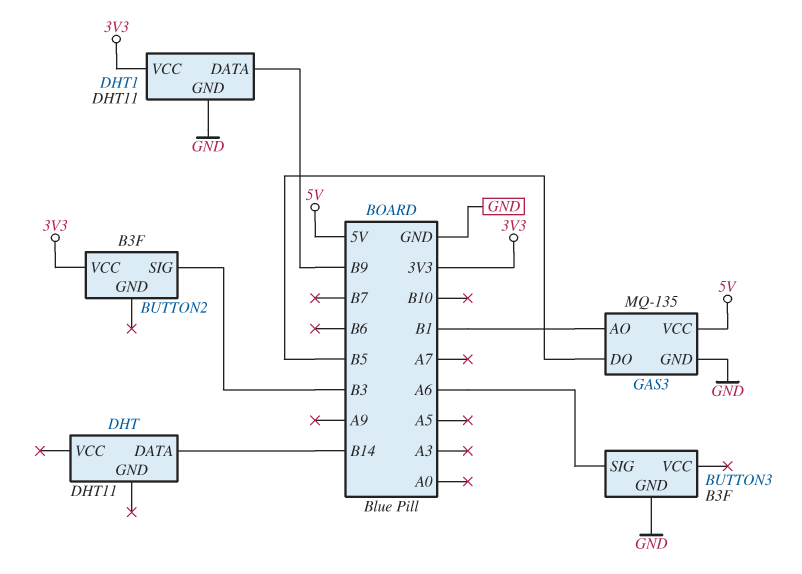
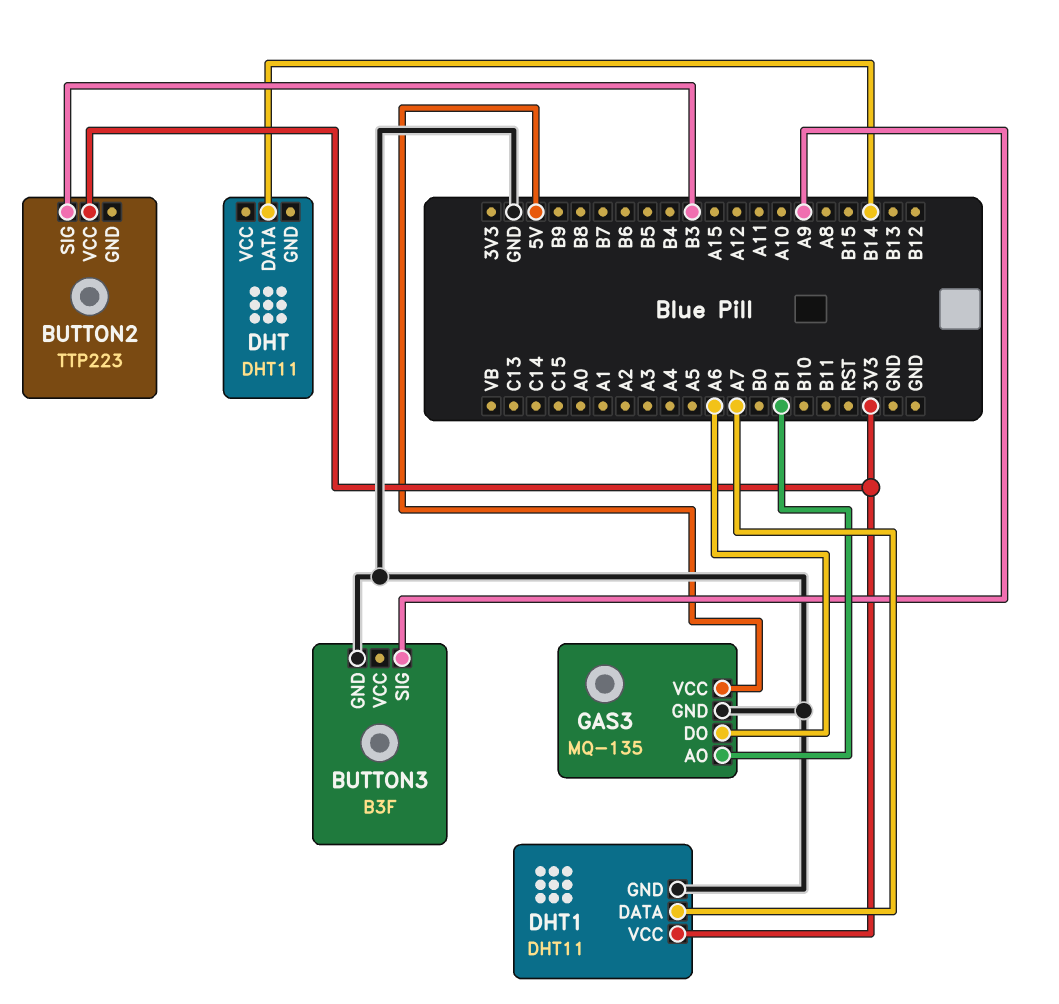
BUTTON2: B3F -> TTP223
BUTTON3 pin SIG: A6 -> A9
DHT1 pin DATA: B9 -> A7
GAS3 pin DO: B5 -> A6

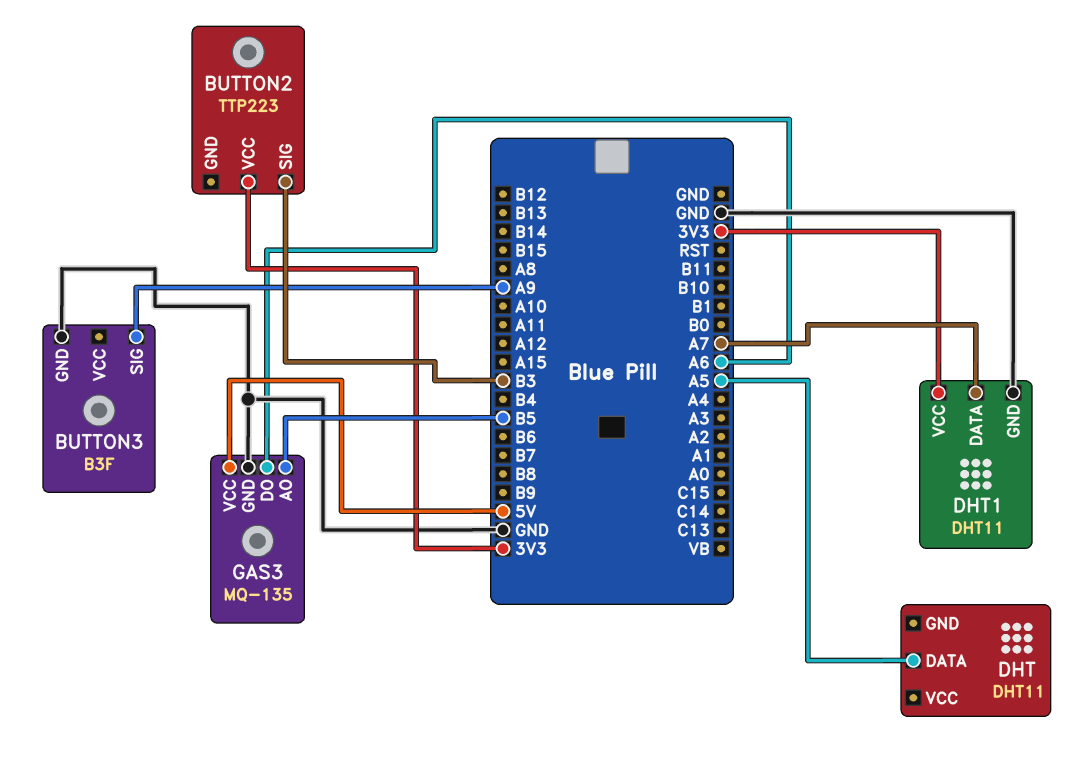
DHT pin DATA: B14 -> A5
GAS3 pin AO: B1 -> B5

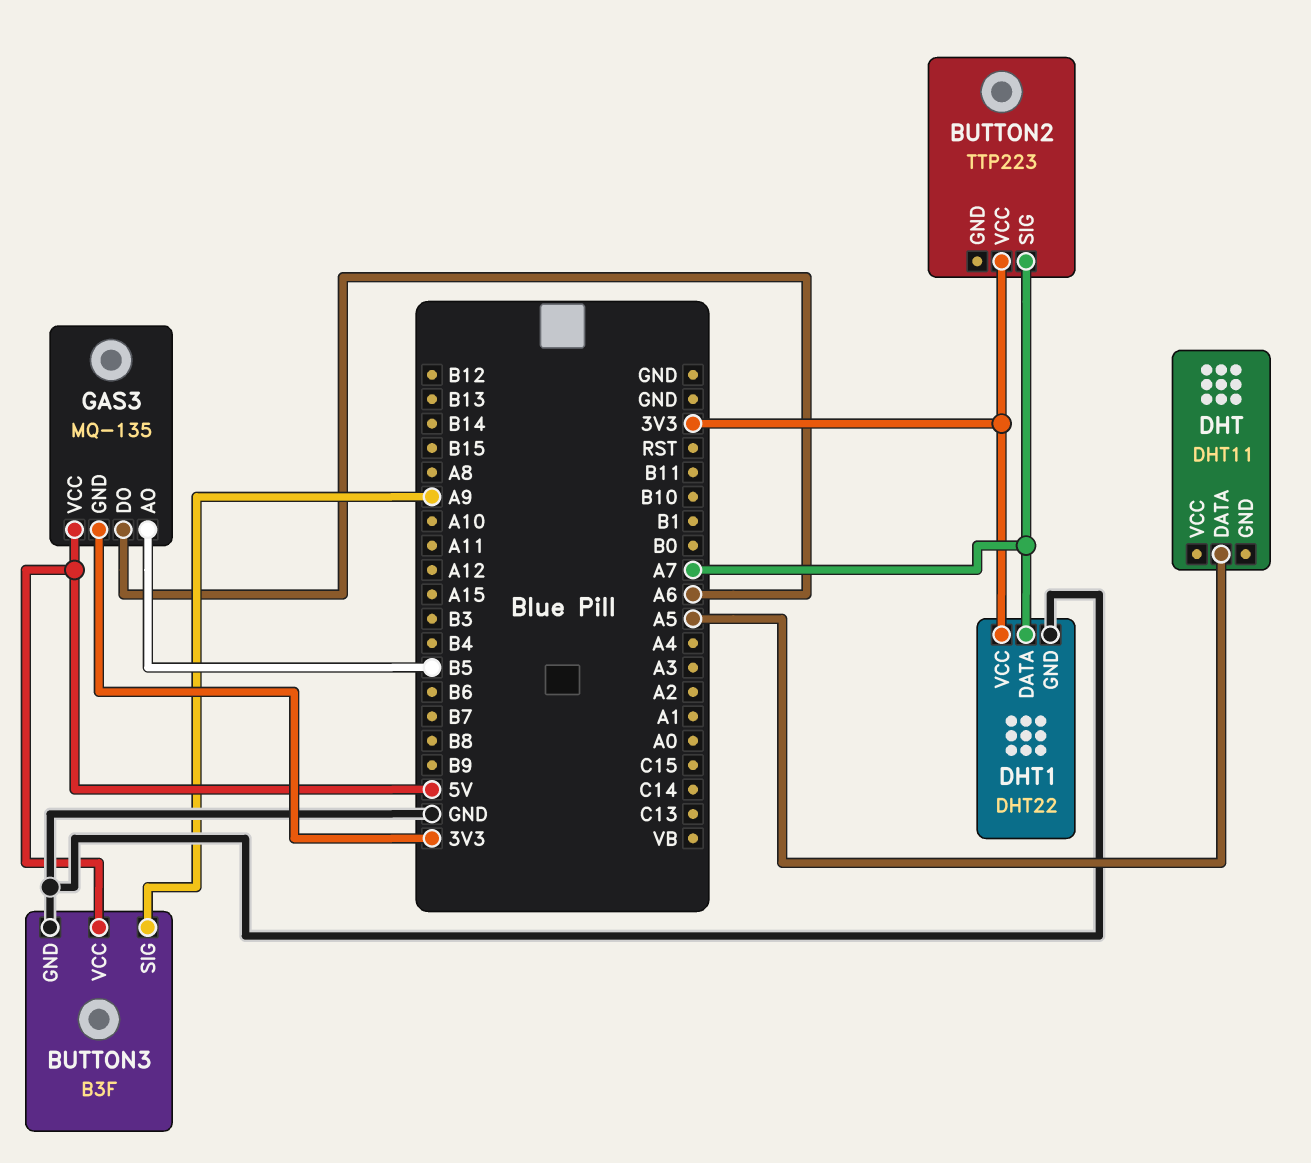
BUTTON2 pin SIG: B3 -> A7
BUTTON3 pin VCC: none -> 5V
DHT1: DHT11 -> DHT22
GAS3 pin GND: GND -> 3V3

